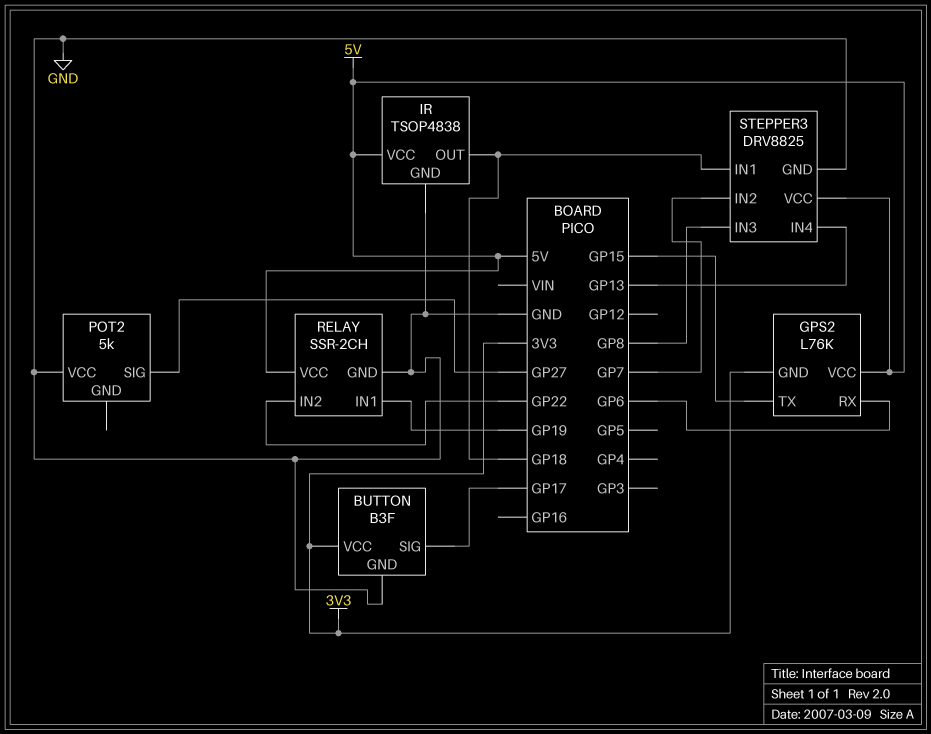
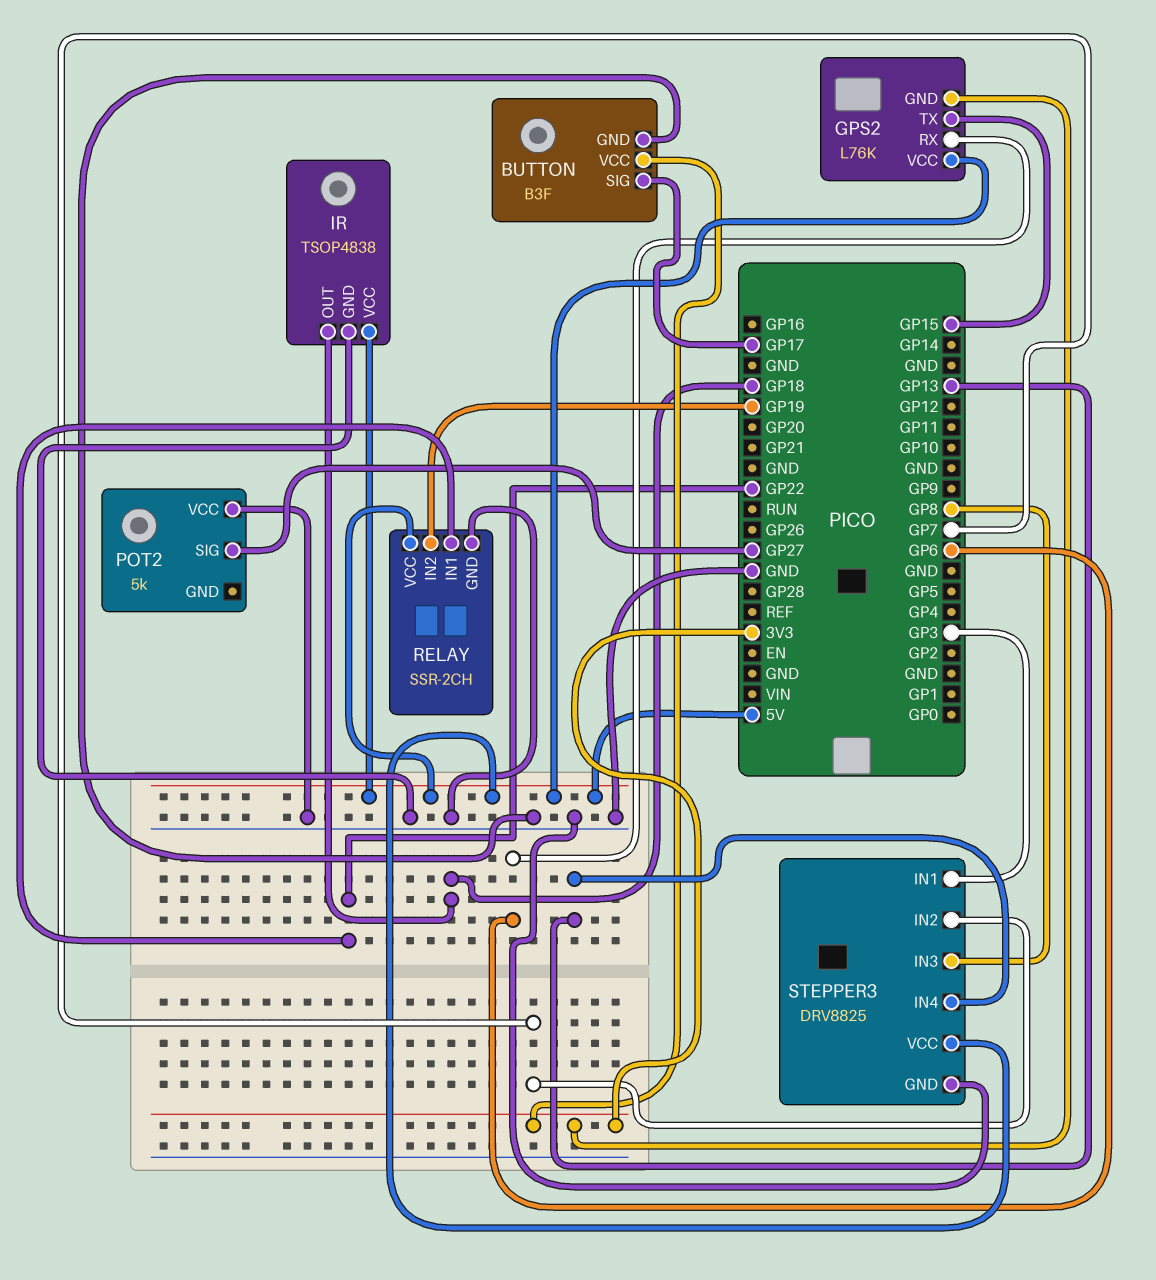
RELAY pin IN1: GP19 -> GP22
RELAY pin IN2: GP22 -> GP19
STEPPER3 pin IN1: GP18 -> GP3

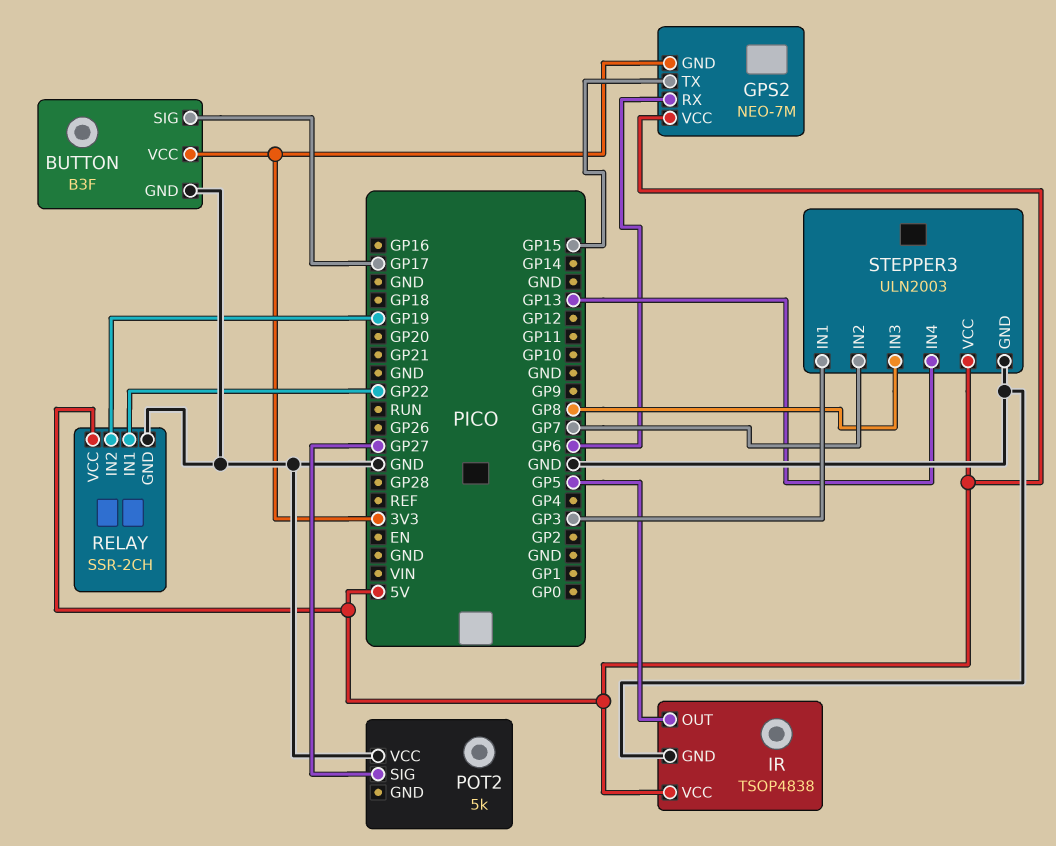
GPS2: L76K -> NEO-7M
IR pin OUT: GP18 -> GP5
STEPPER3: DRV8825 -> ULN2003

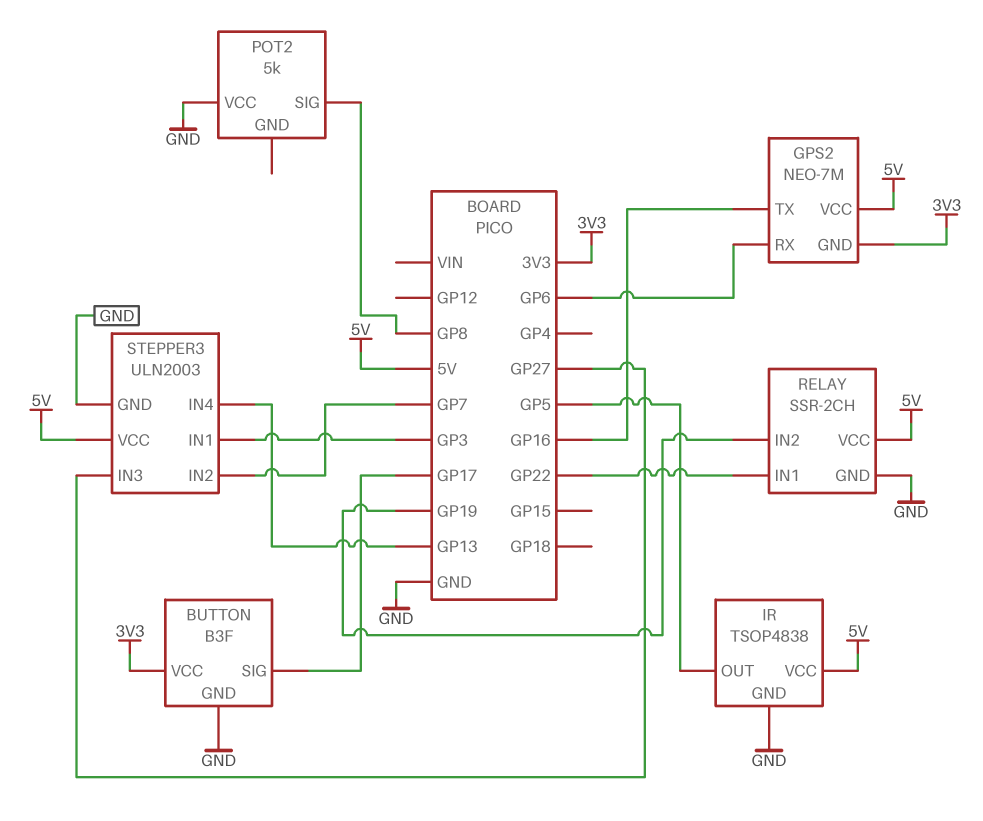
GPS2 pin TX: GP15 -> GP16
POT2 pin SIG: GP27 -> GP8
STEPPER3 pin IN3: GP8 -> GP27

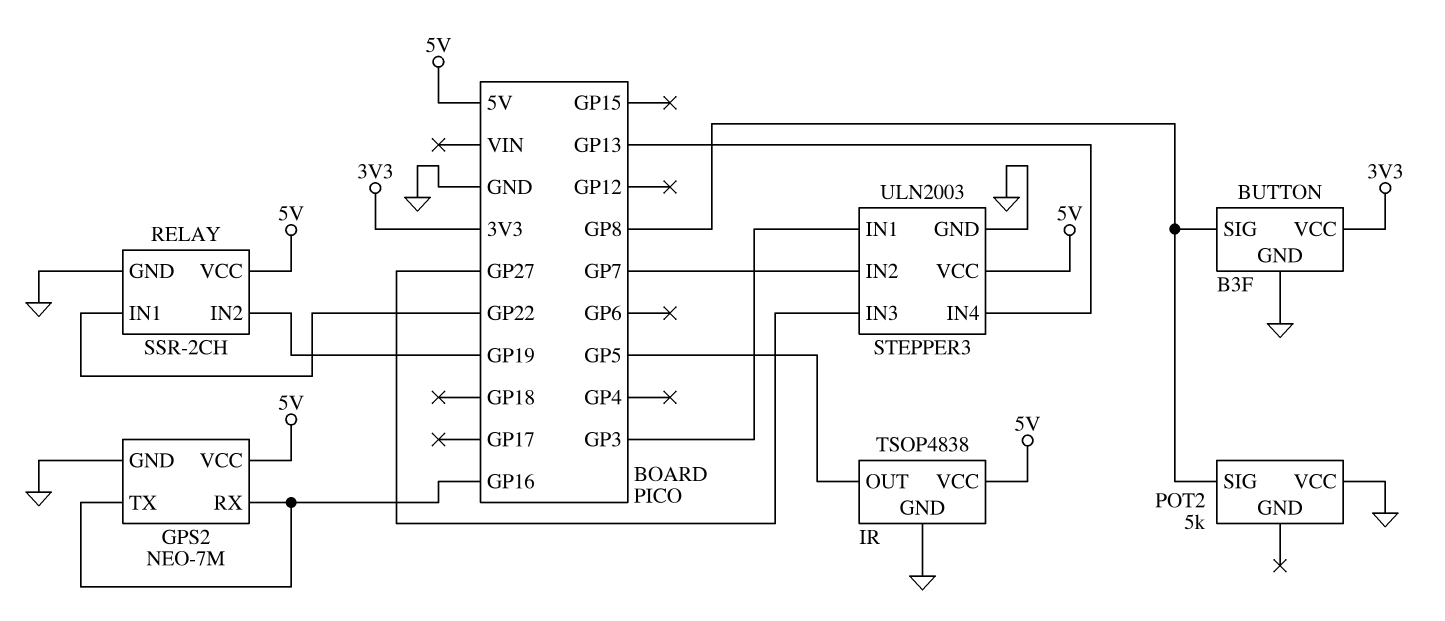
BUTTON pin SIG: GP17 -> GP8
GPS2 pin GND: 3V3 -> GND
GPS2 pin RX: GP6 -> GP16

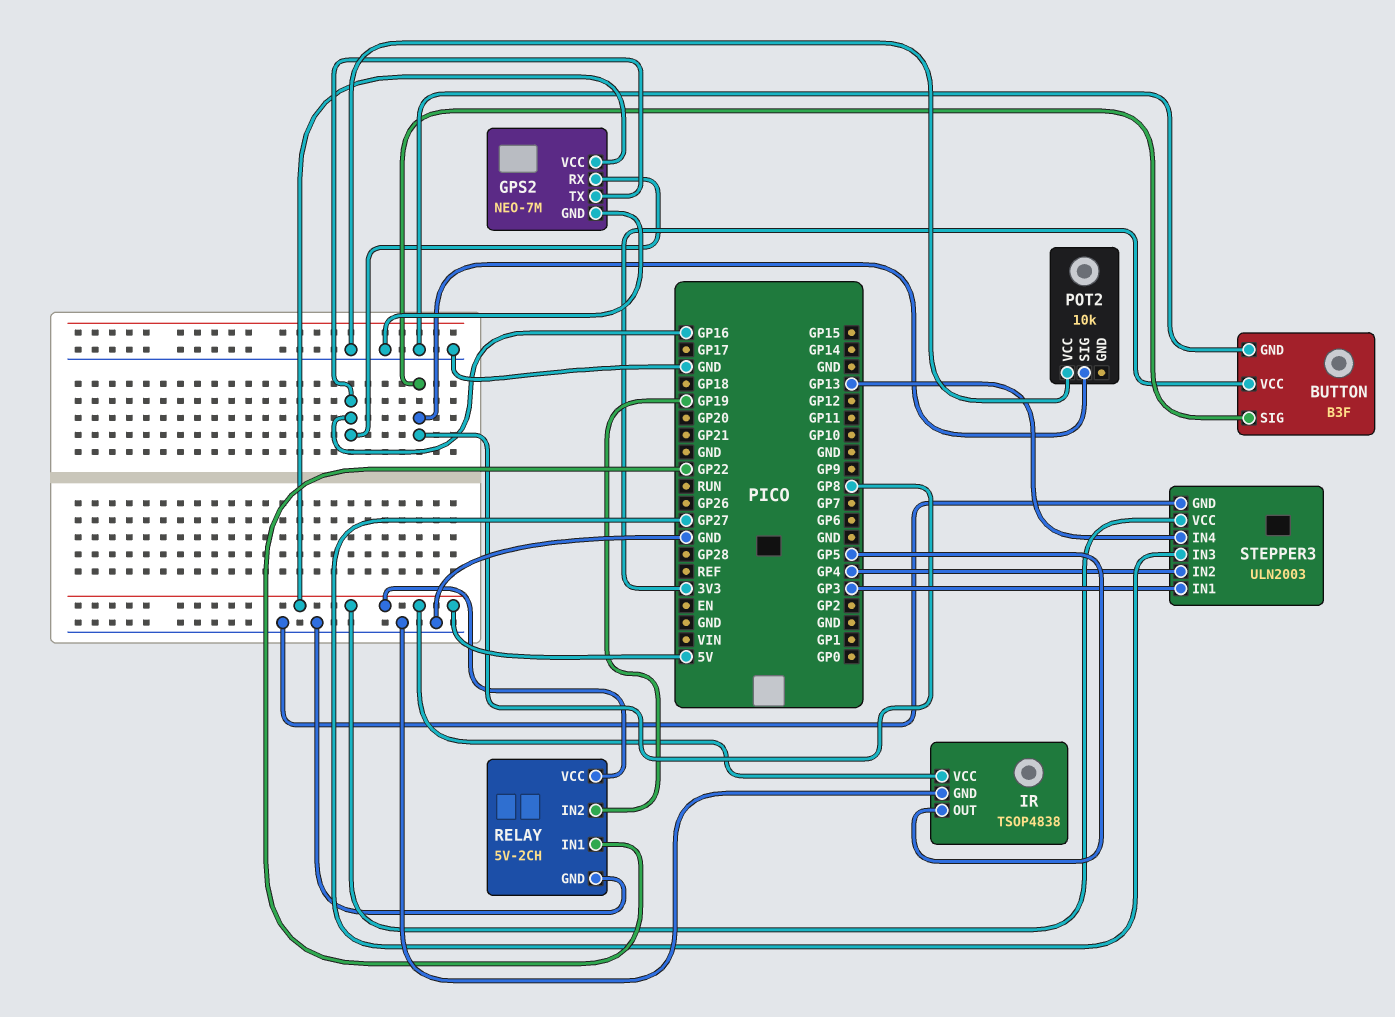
POT2: 5k -> 10k
RELAY: SSR-2CH -> 5V-2CH
STEPPER3 pin IN2: GP7 -> GP4

